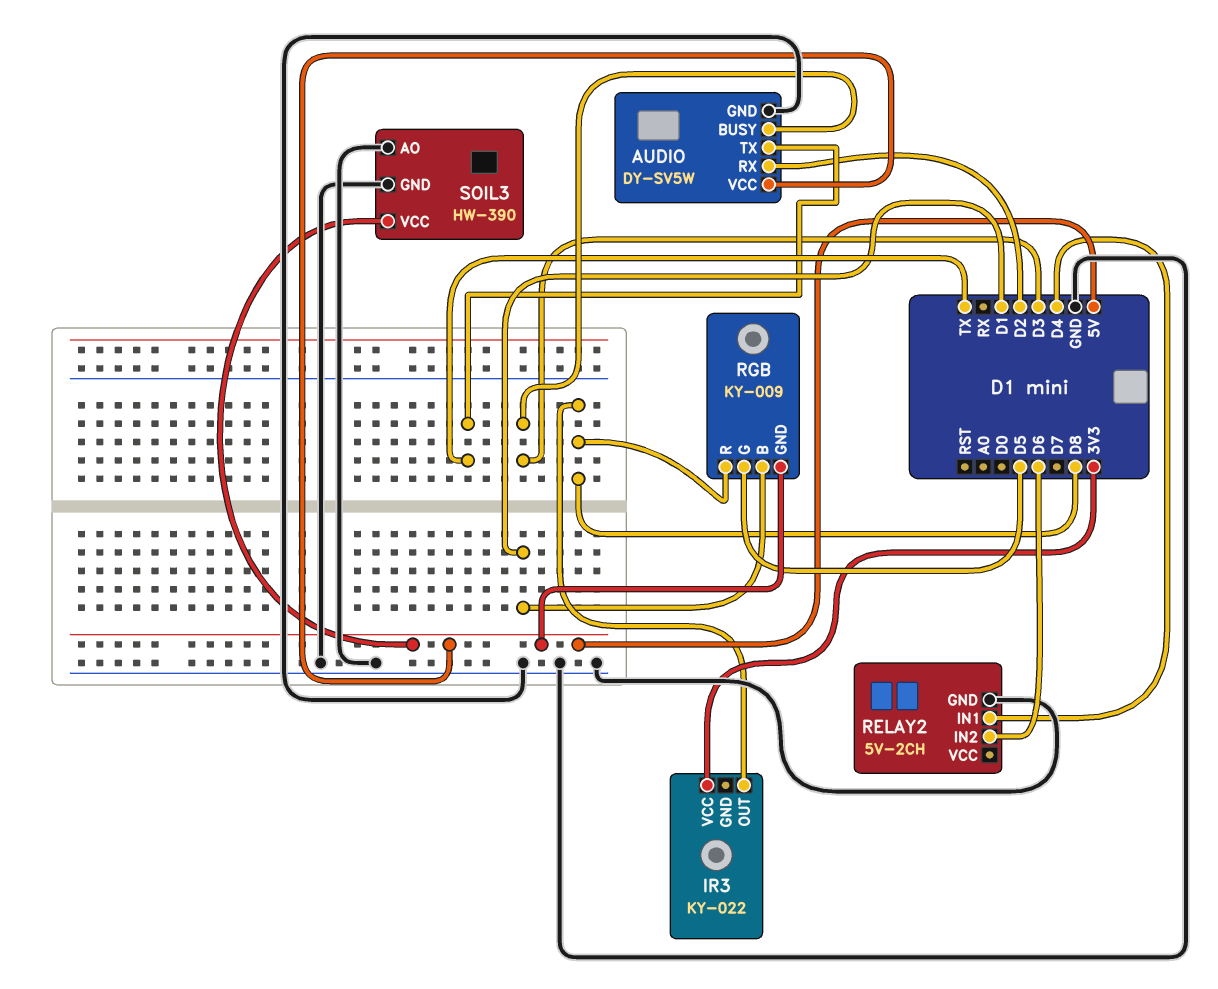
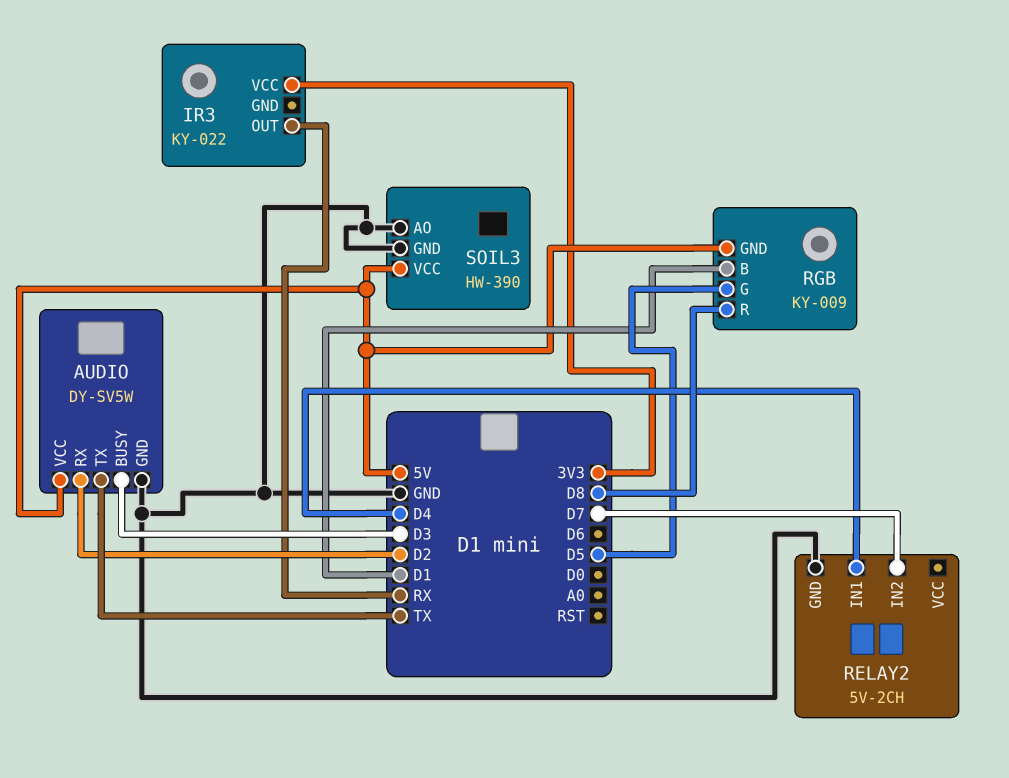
IR3 pin OUT: D8 -> RX
RELAY2 pin IN2: D6 -> D7

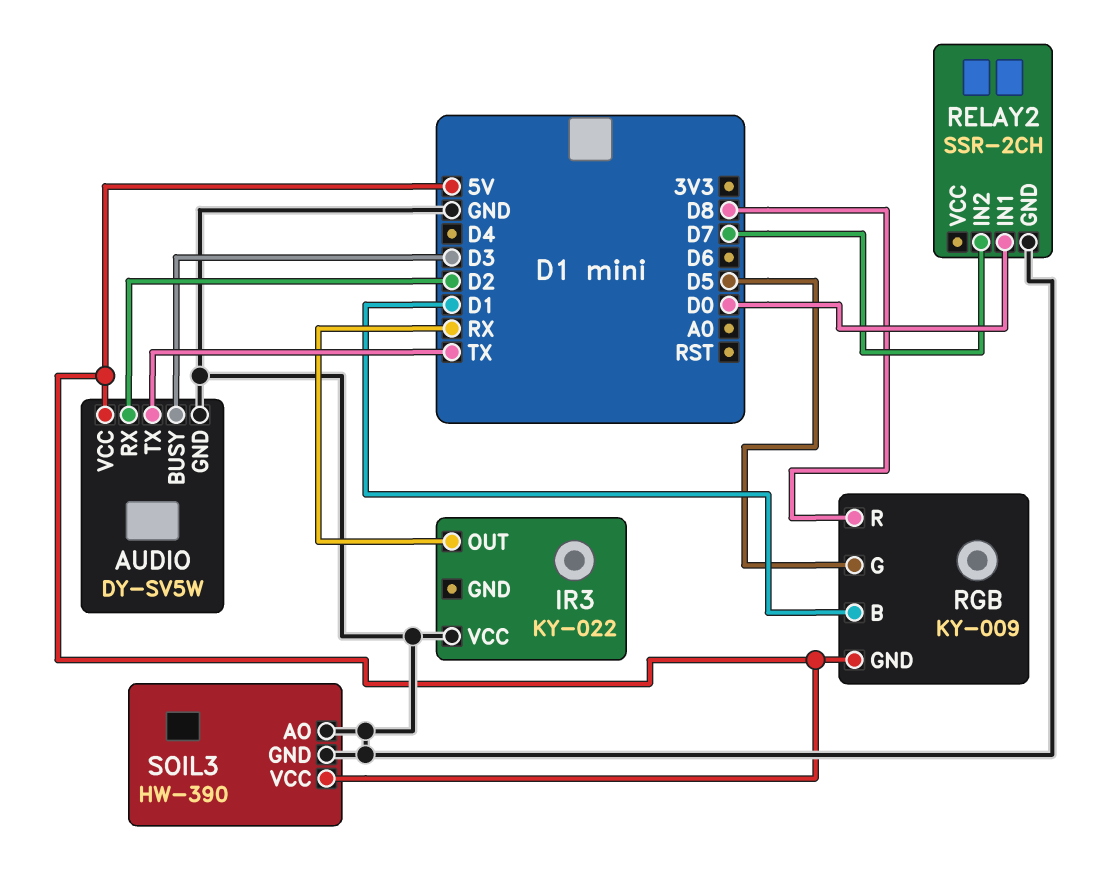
IR3 pin VCC: 3V3 -> GND
RELAY2: 5V-2CH -> SSR-2CH
RELAY2 pin IN1: D4 -> D0

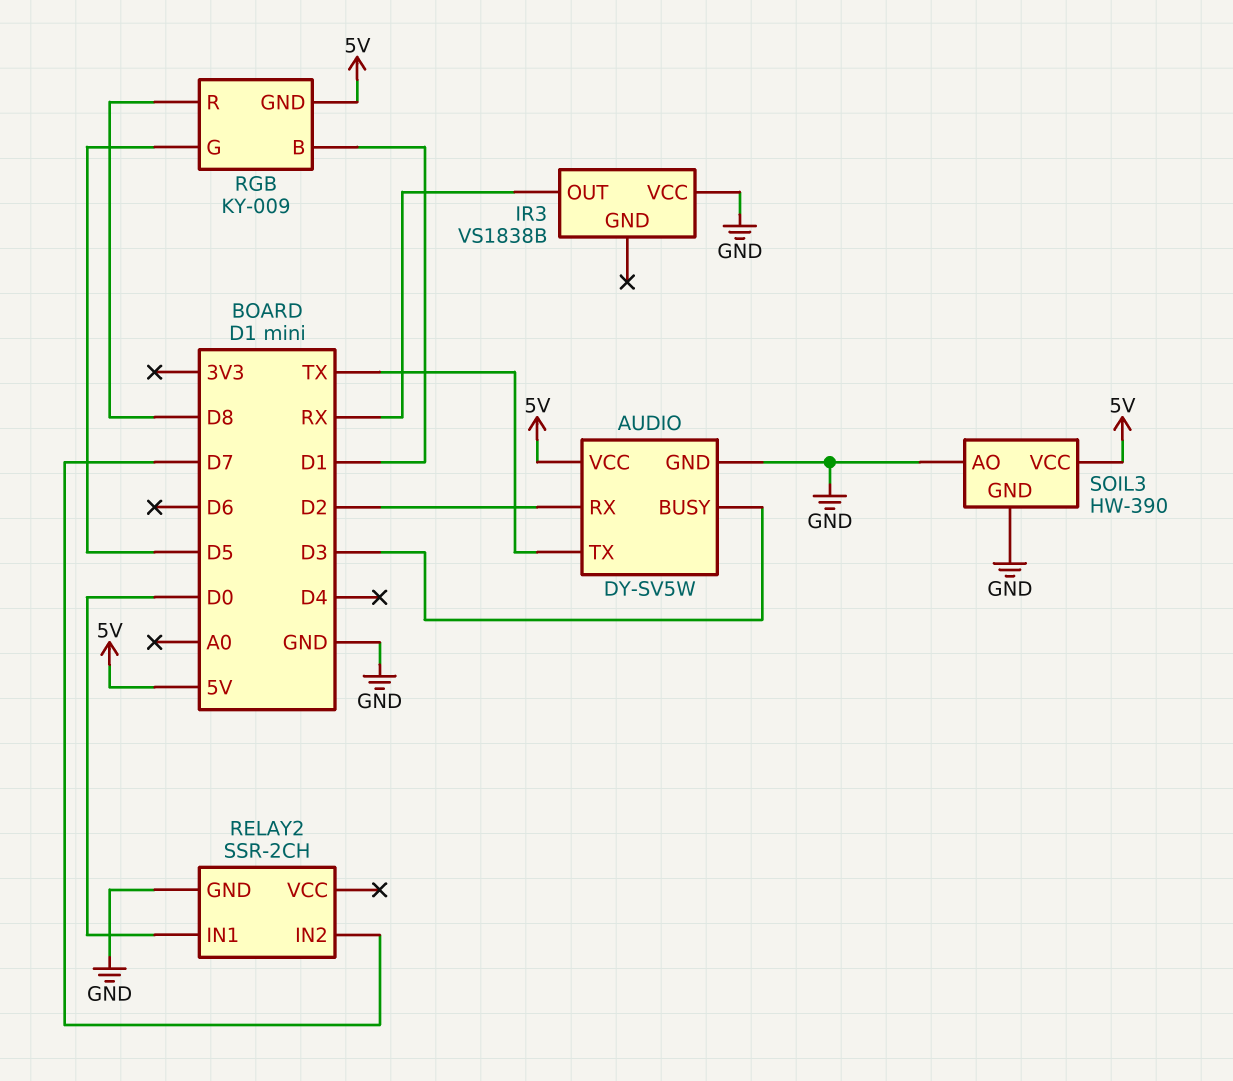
IR3: KY-022 -> VS1838B

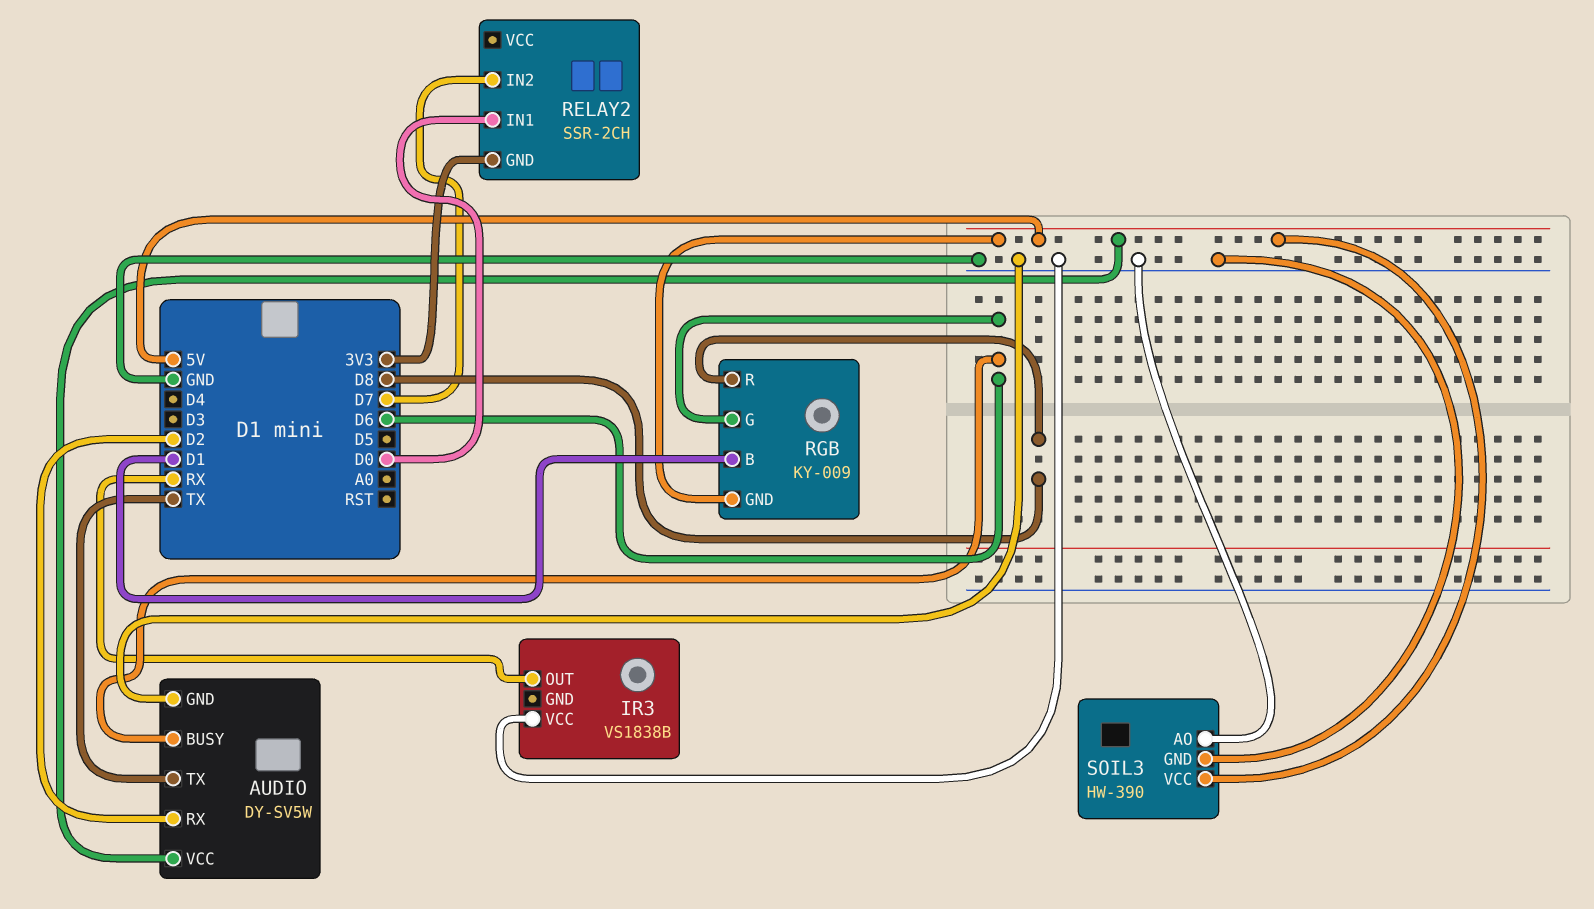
AUDIO pin BUSY: D3 -> D6
RELAY2 pin GND: GND -> 3V3
RGB pin G: D5 -> D6

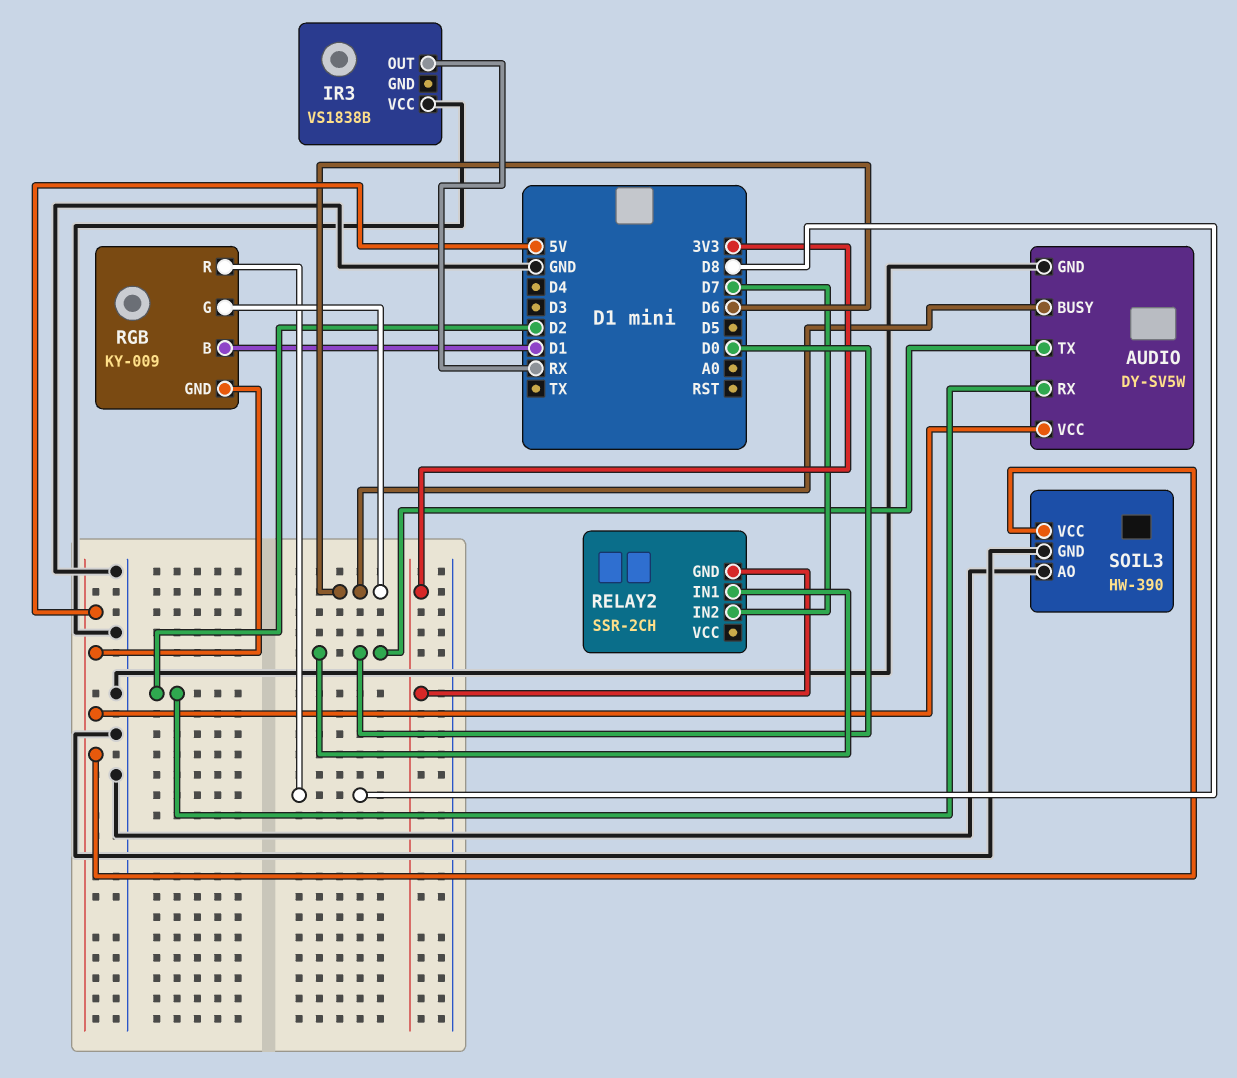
AUDIO pin TX: TX -> D0

